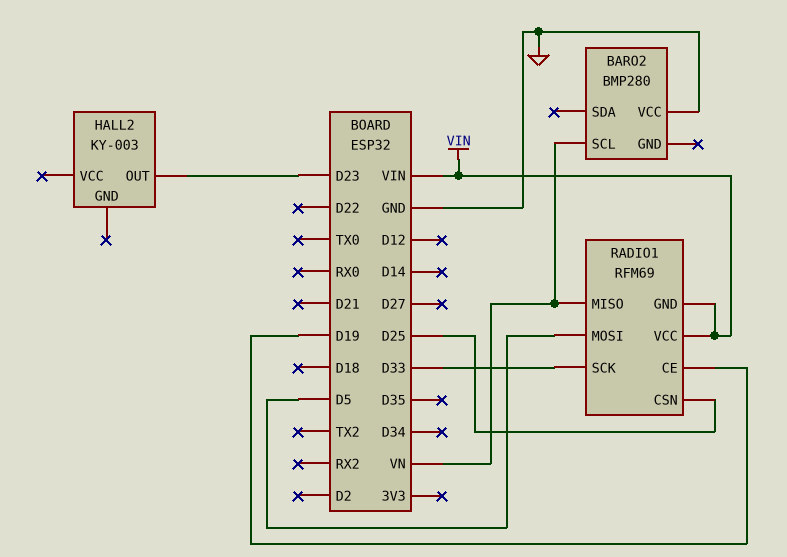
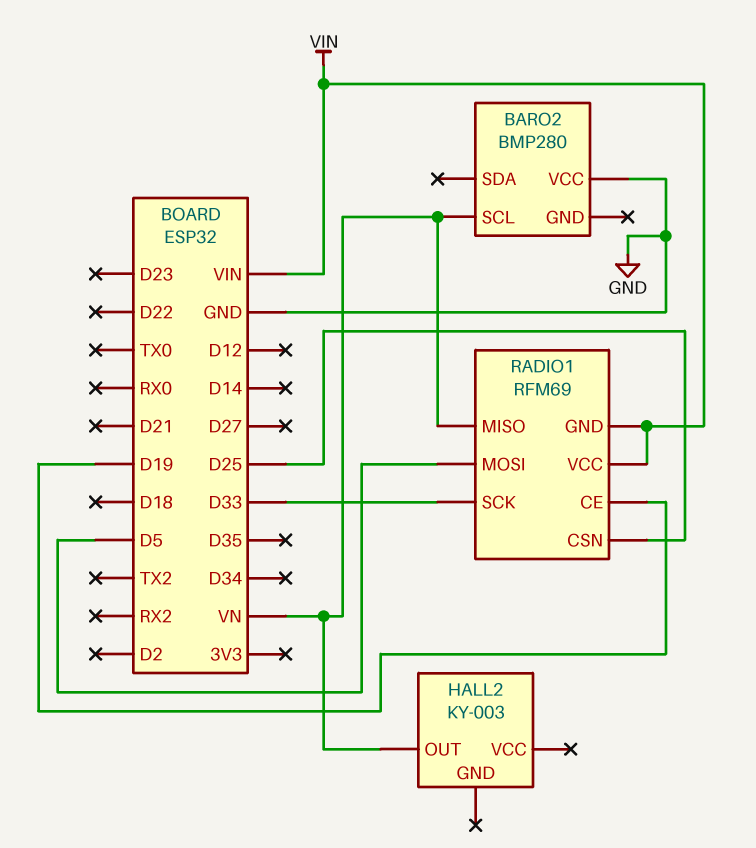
HALL2 pin OUT: D23 -> VN

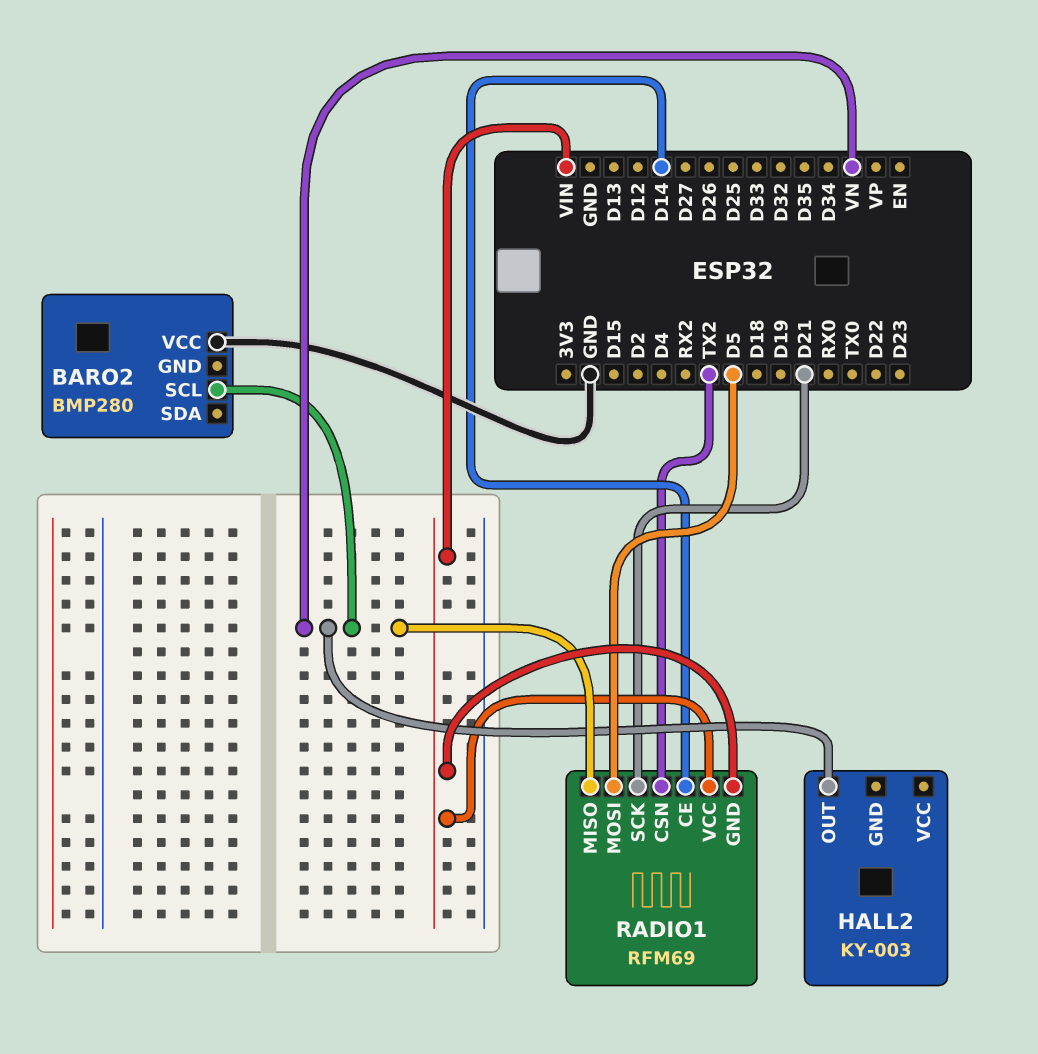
RADIO1 pin CE: D19 -> D14
RADIO1 pin CSN: D25 -> TX2
RADIO1 pin SCK: D33 -> D21

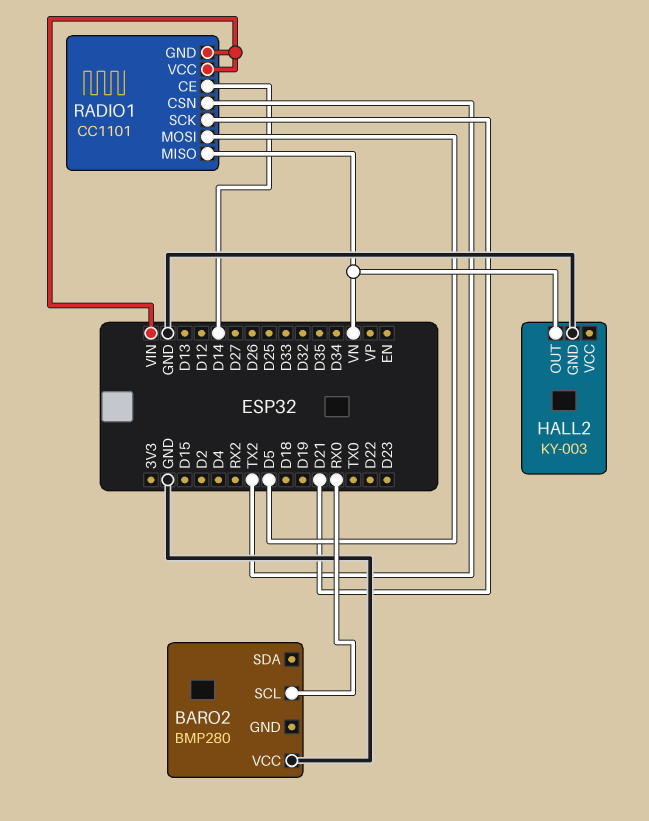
BARO2 pin SCL: VN -> RX0
HALL2 pin GND: none -> GND
RADIO1: RFM69 -> CC1101

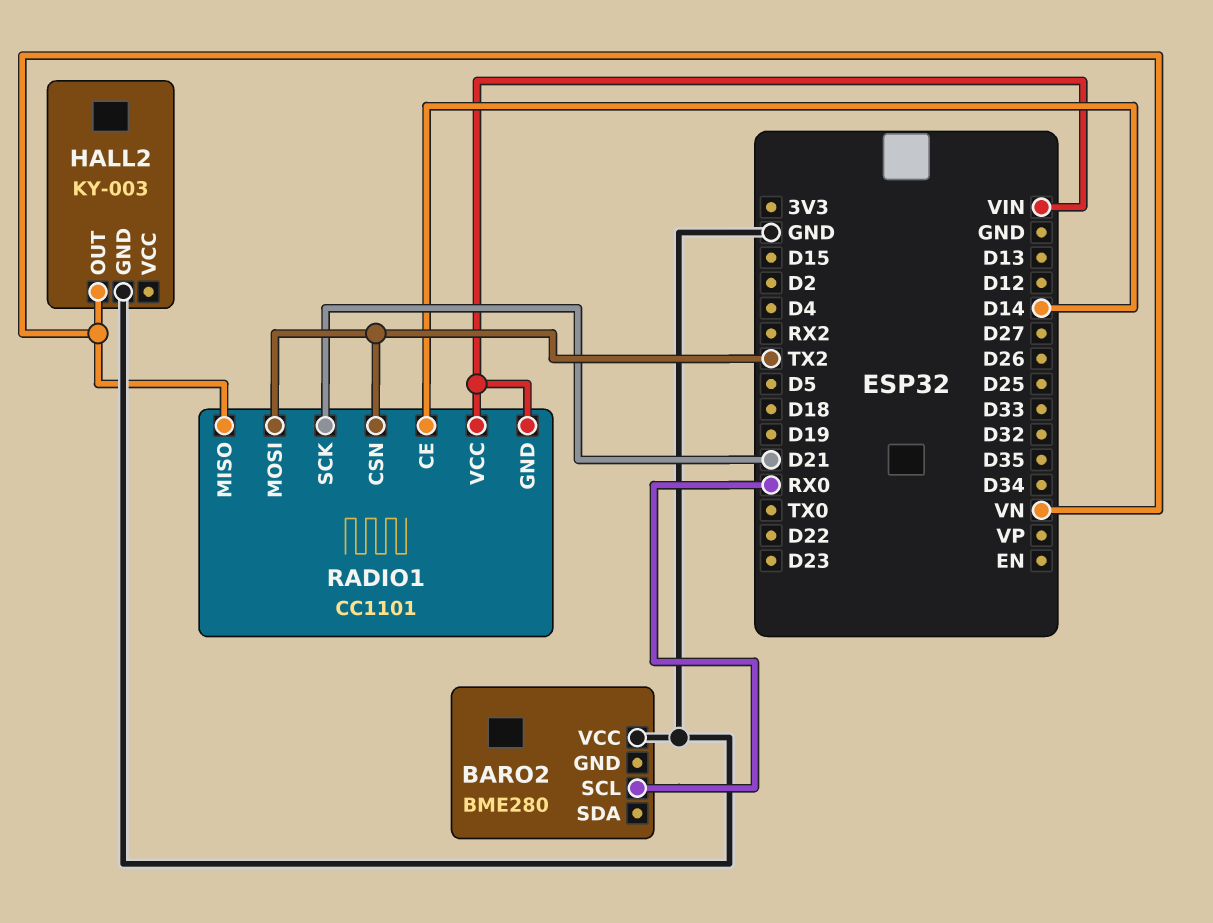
BARO2: BMP280 -> BME280
RADIO1 pin MOSI: D5 -> TX2

